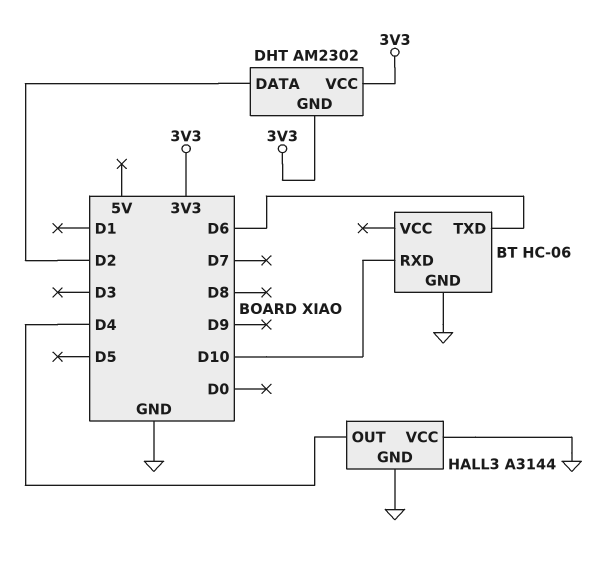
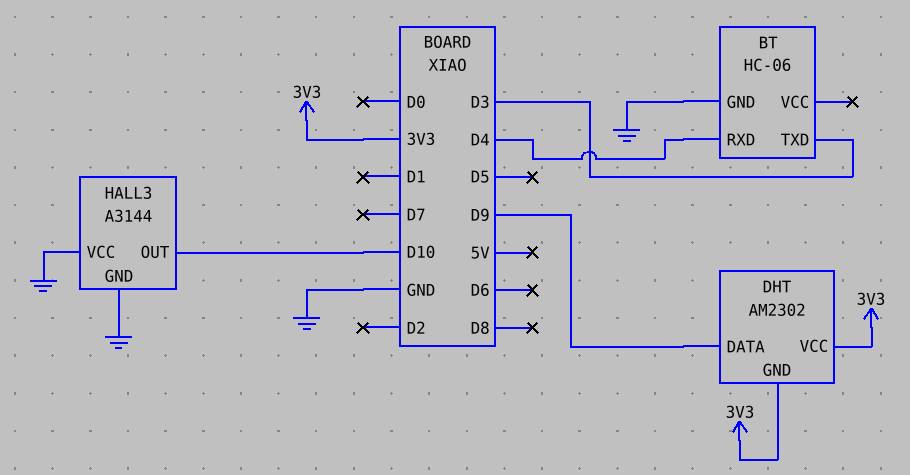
BT pin RXD: D10 -> D4
BT pin TXD: D6 -> D3
DHT pin DATA: D2 -> D9
HALL3 pin OUT: D4 -> D10

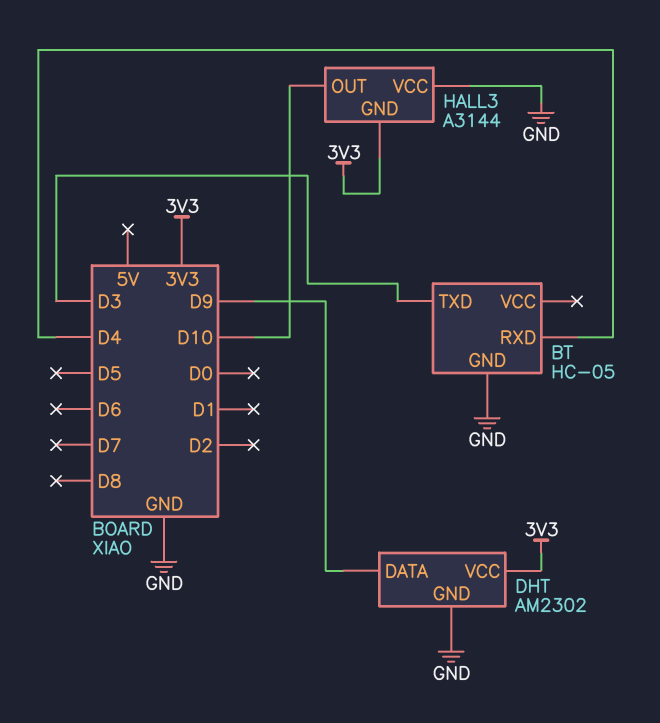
BT: HC-06 -> HC-05
DHT pin GND: 3V3 -> GND
HALL3 pin GND: GND -> 3V3

